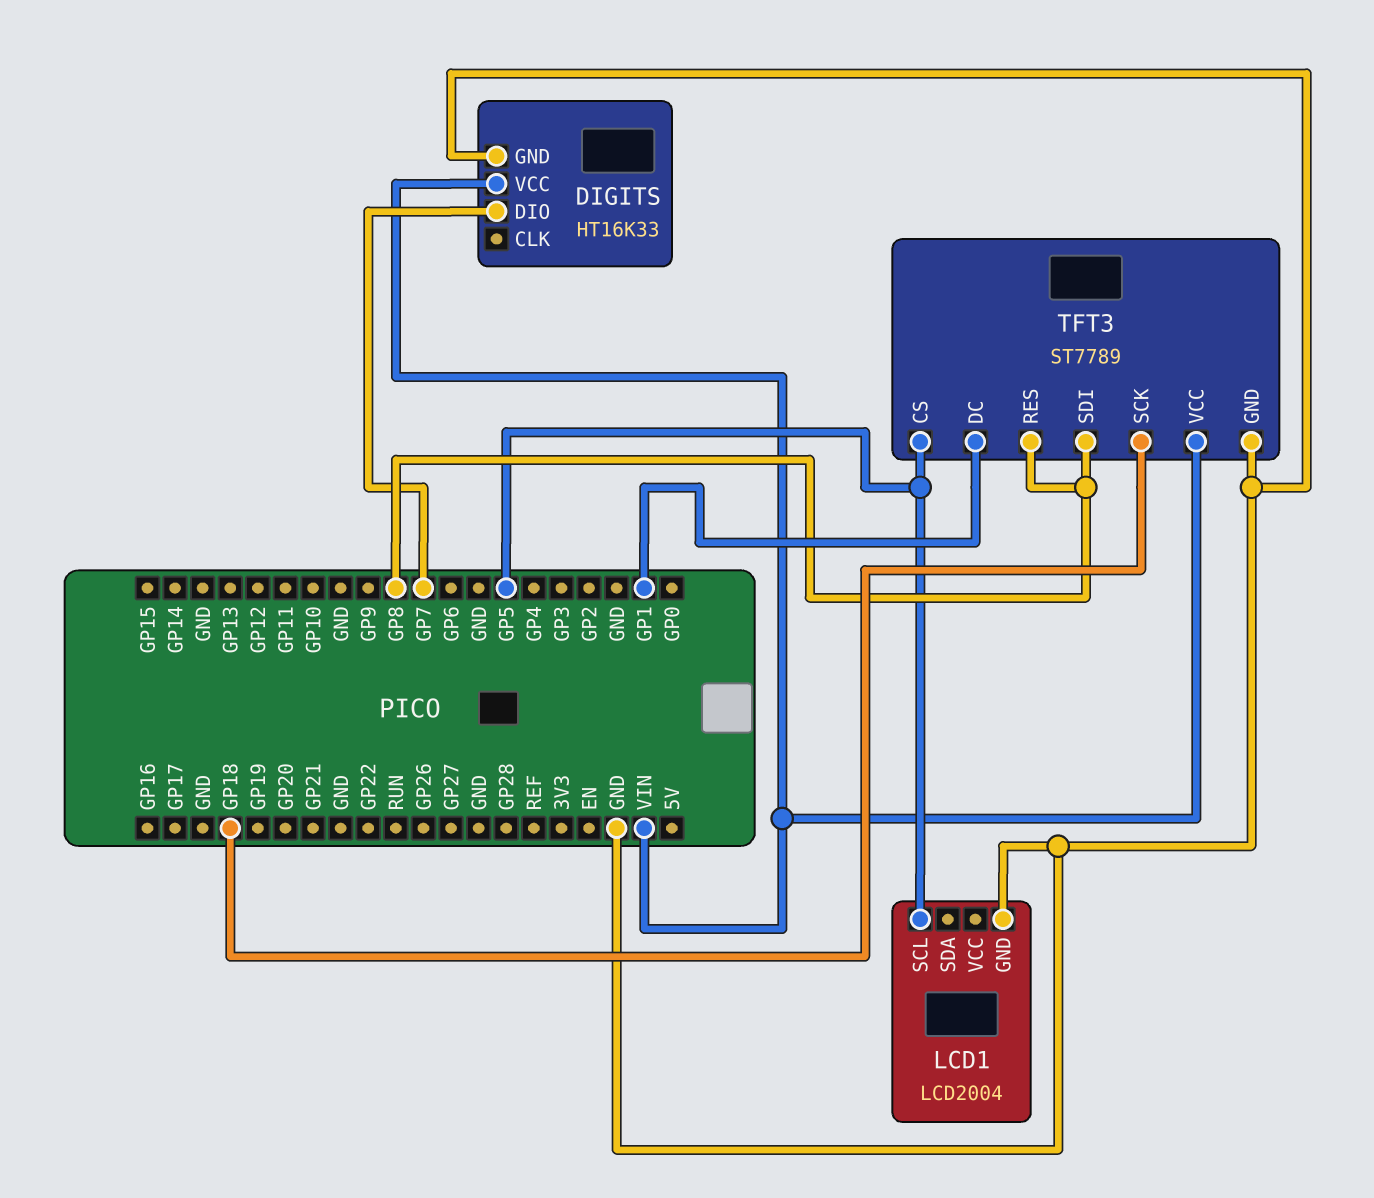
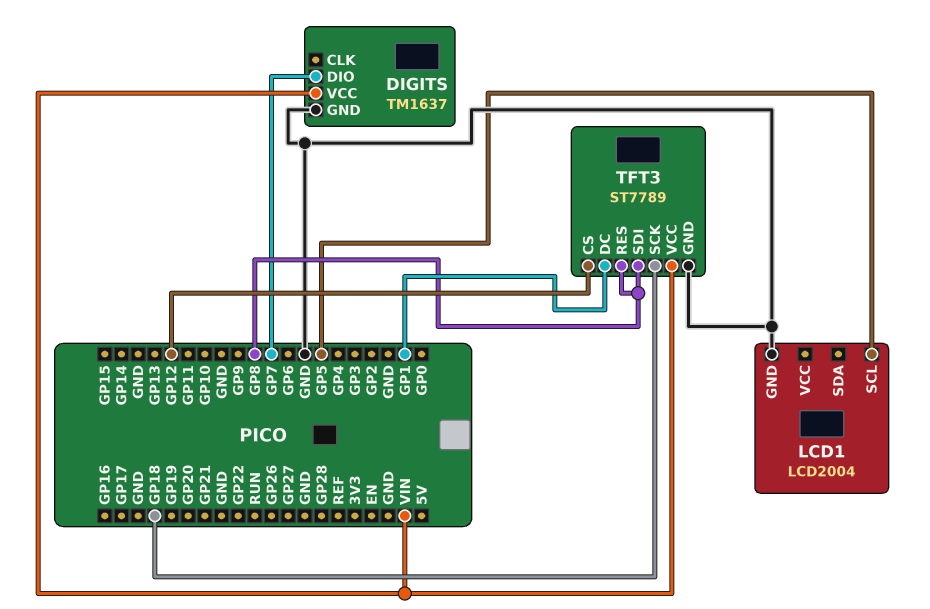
DIGITS: HT16K33 -> TM1637
TFT3 pin CS: GP5 -> GP12

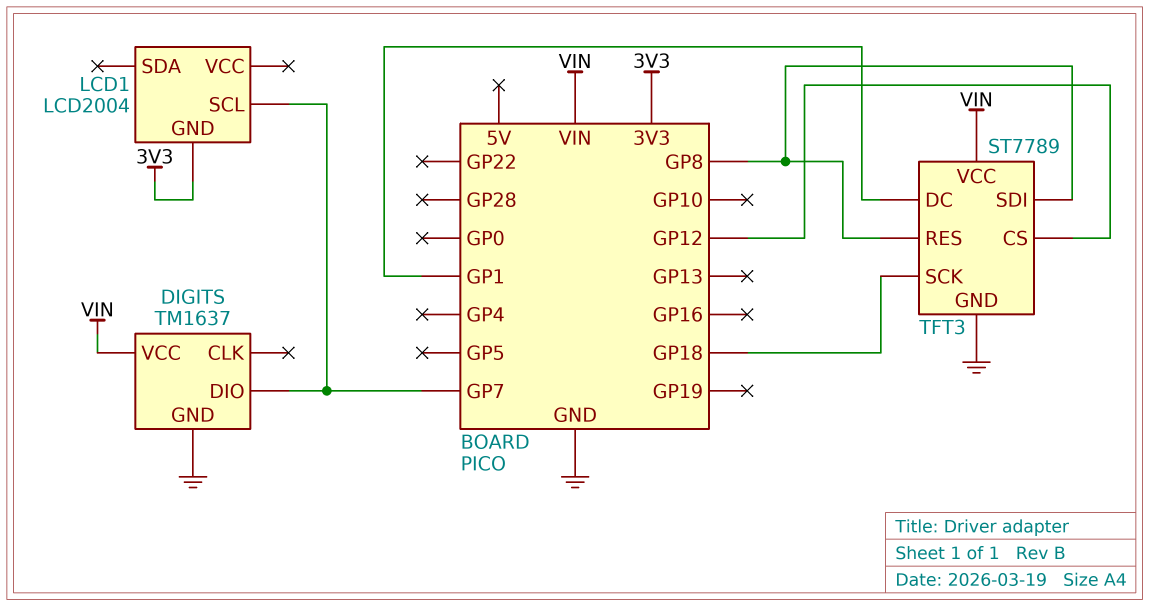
LCD1 pin GND: GND -> 3V3
LCD1 pin SCL: GP5 -> GP7

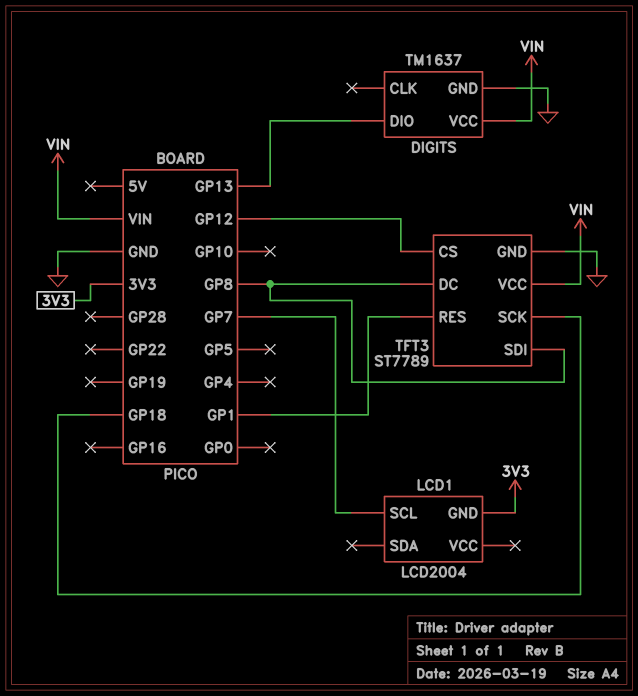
DIGITS pin DIO: GP7 -> GP13
TFT3 pin DC: GP1 -> GP8
TFT3 pin RES: GP8 -> GP1

